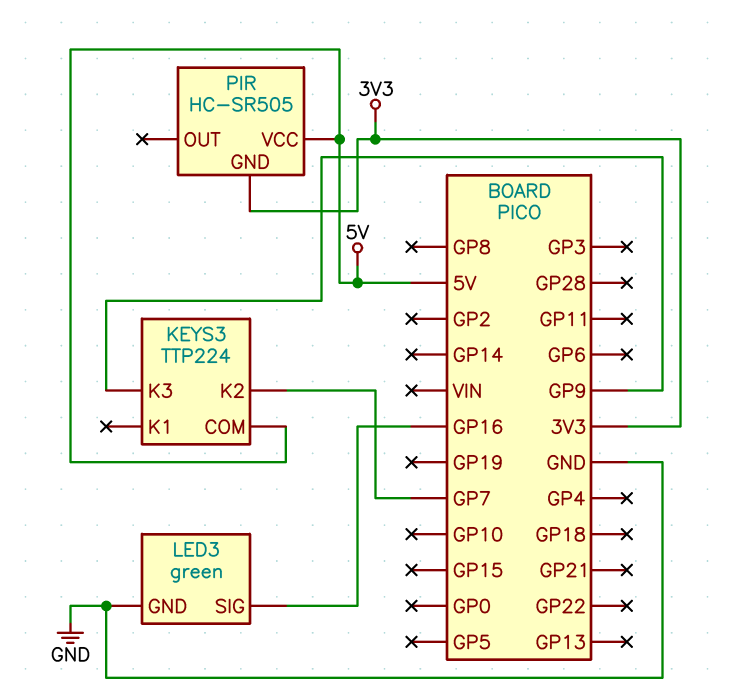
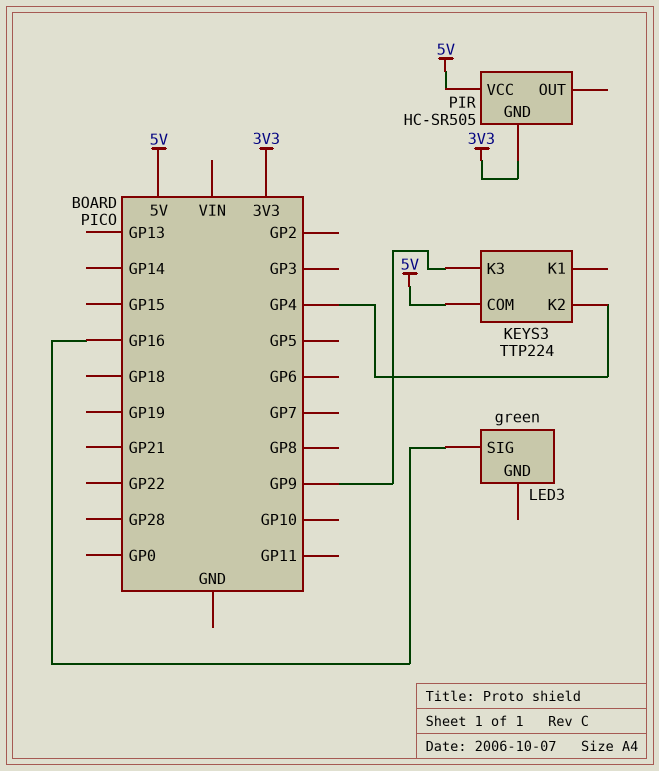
KEYS3 pin K2: GP7 -> GP4
LED3 pin GND: GND -> none

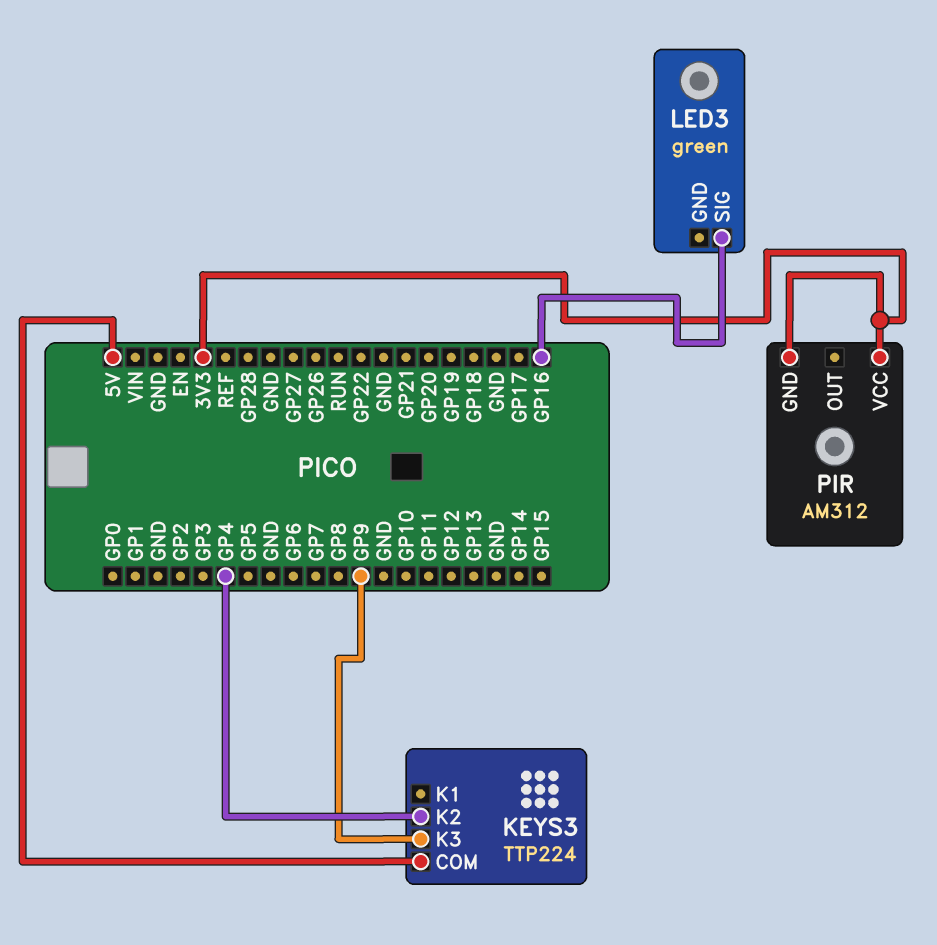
PIR: HC-SR505 -> AM312
PIR pin VCC: 5V -> 3V3

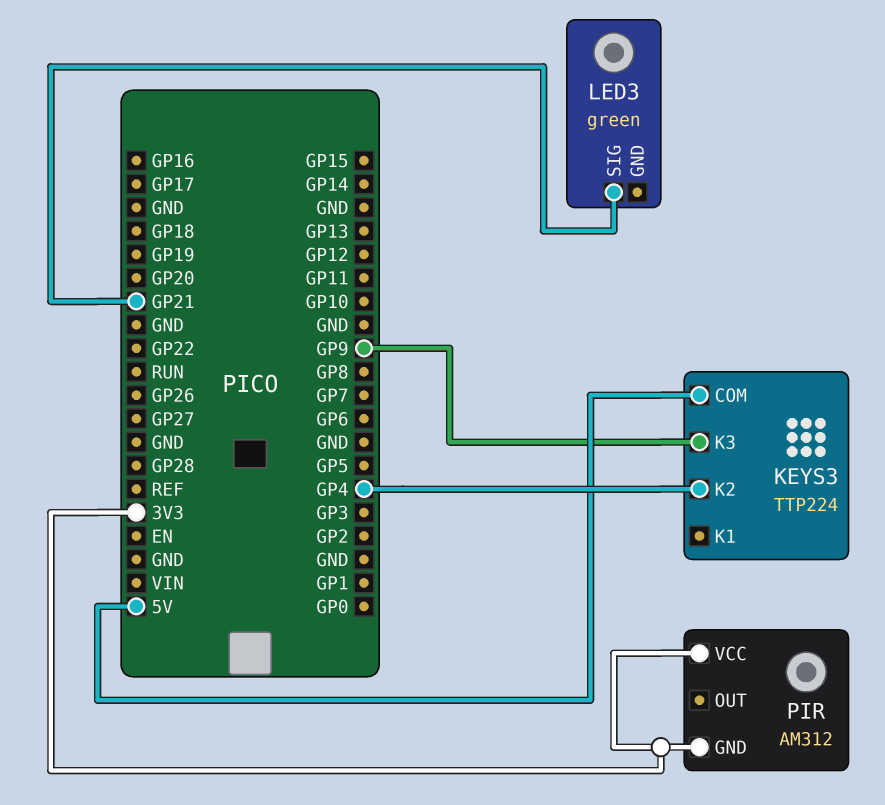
LED3 pin SIG: GP16 -> GP21

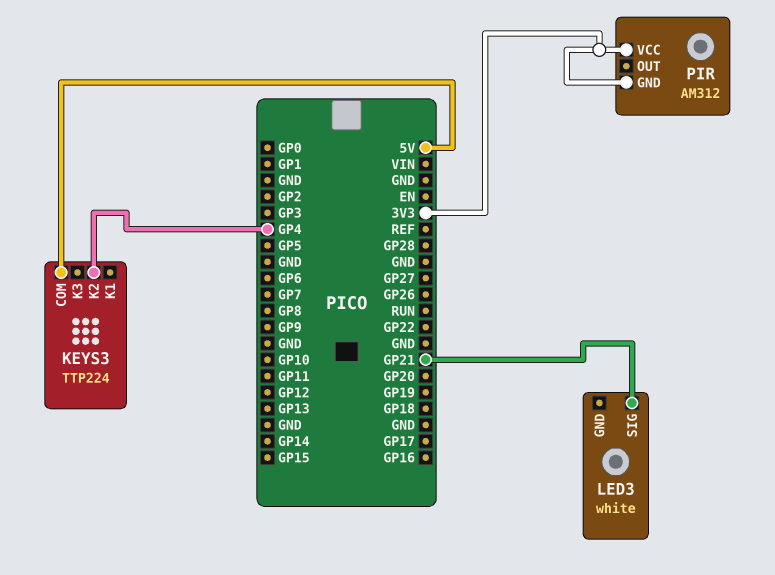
KEYS3 pin K3: GP9 -> none
LED3: green -> white

